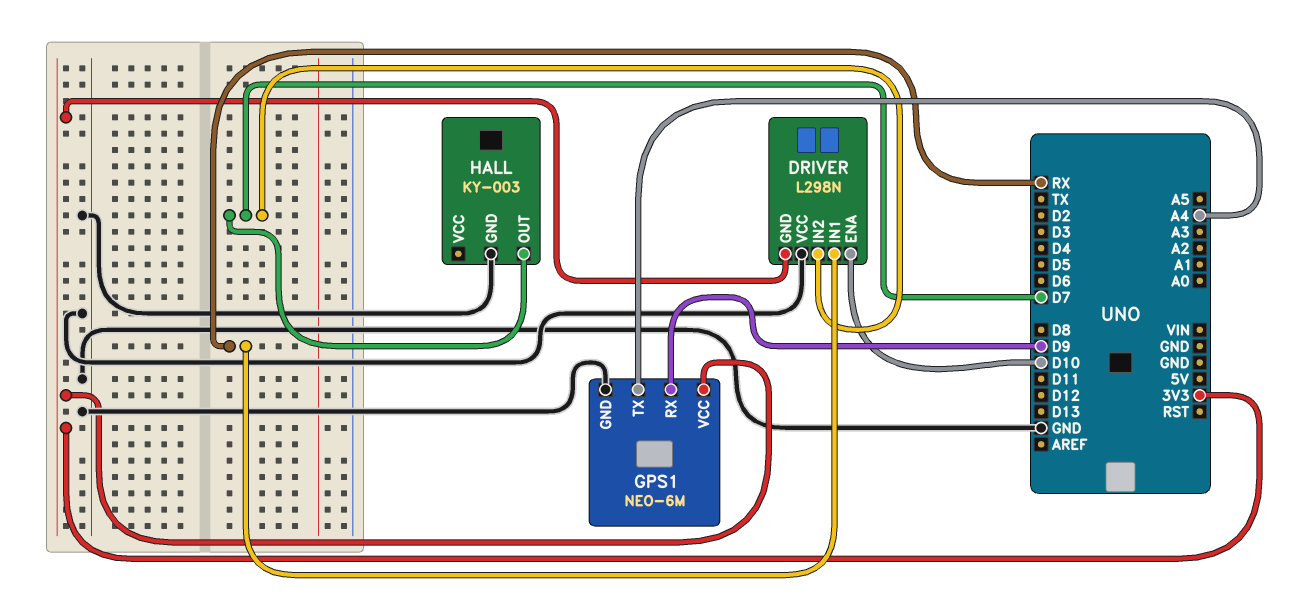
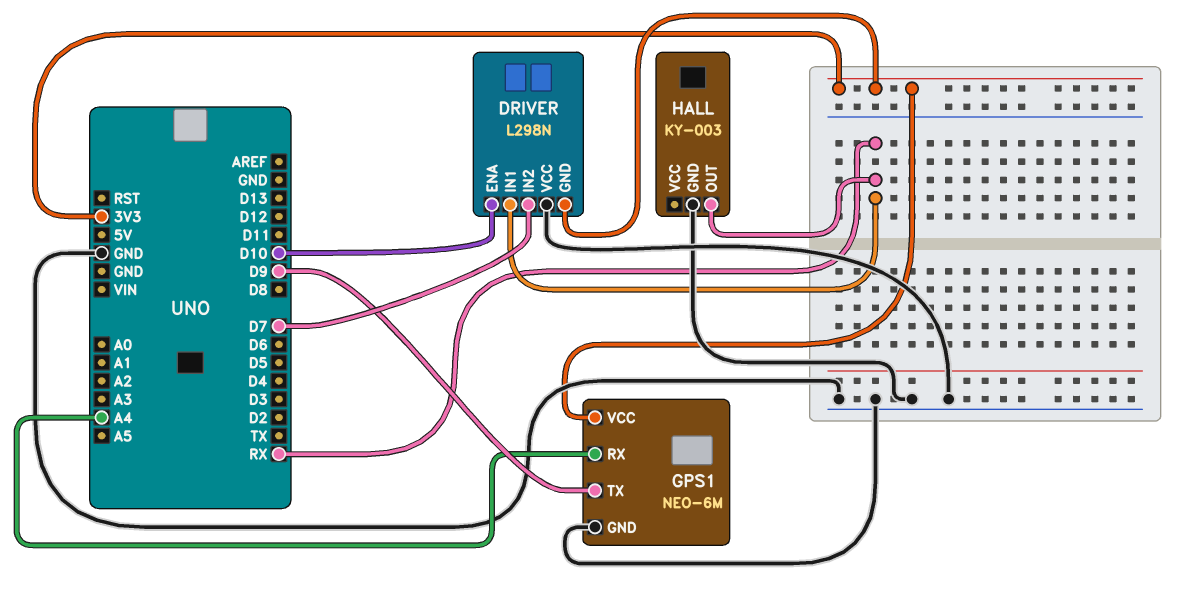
GPS1 pin RX: D9 -> A4
GPS1 pin TX: A4 -> D9
HALL pin OUT: D7 -> RX

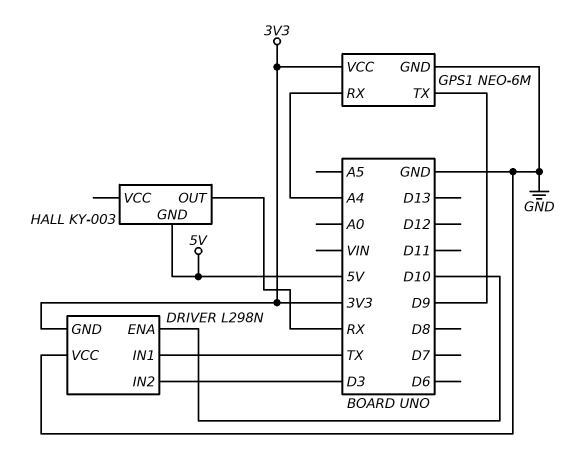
DRIVER pin IN1: RX -> TX
DRIVER pin IN2: D7 -> D3
HALL pin GND: GND -> 5V

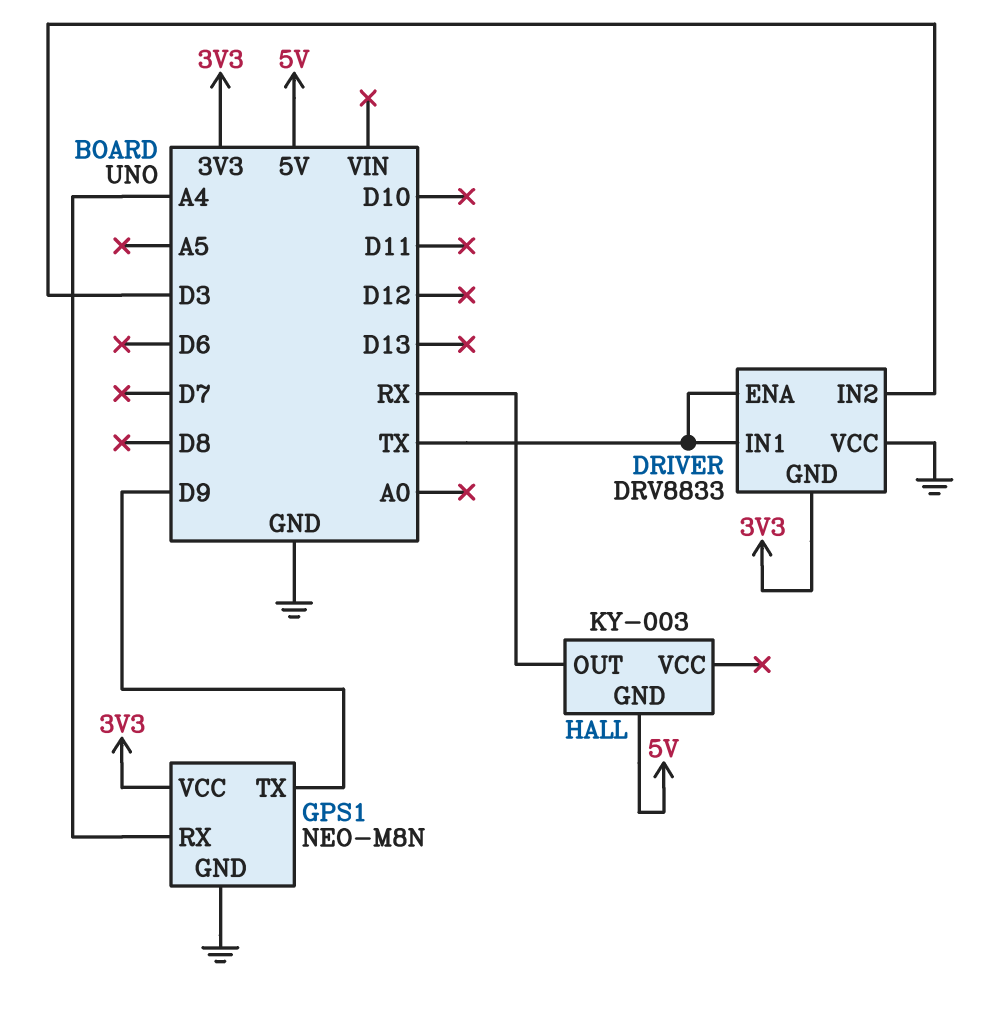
DRIVER: L298N -> DRV8833
DRIVER pin ENA: D10 -> TX
GPS1: NEO-6M -> NEO-M8N

